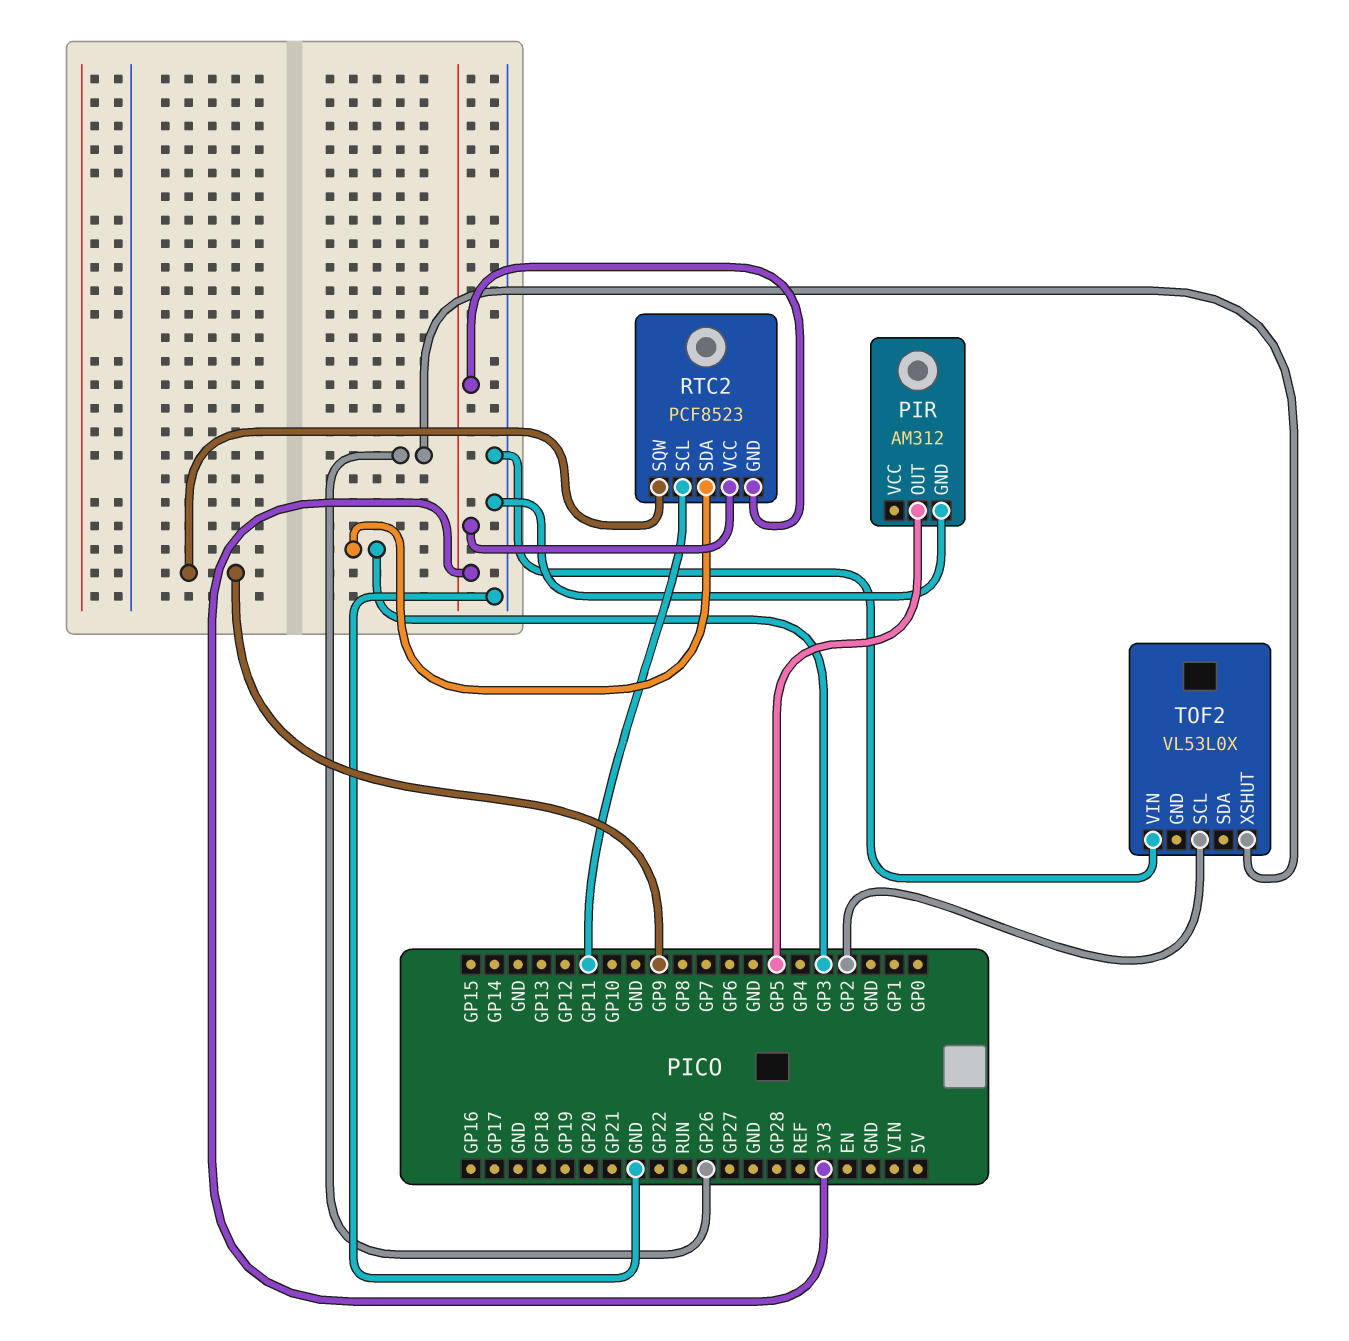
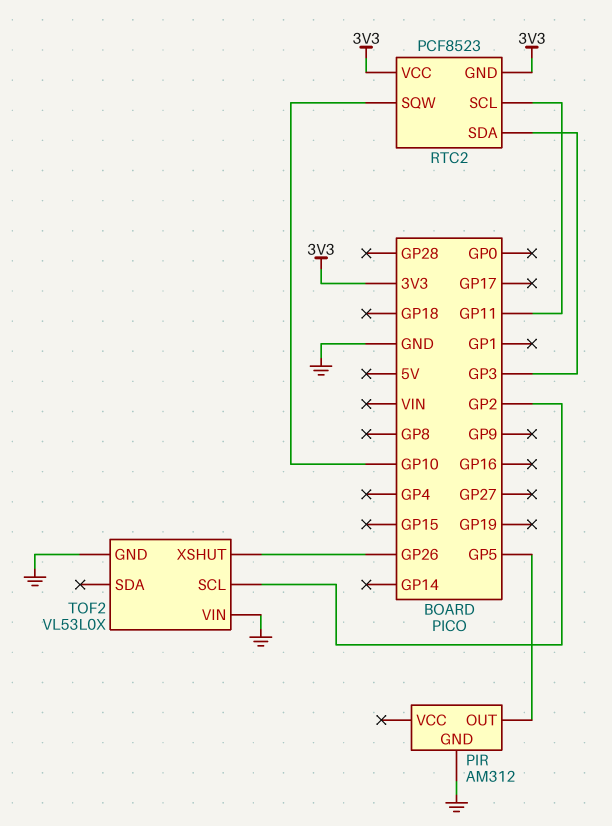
RTC2 pin SQW: GP9 -> GP10
TOF2 pin GND: none -> GND

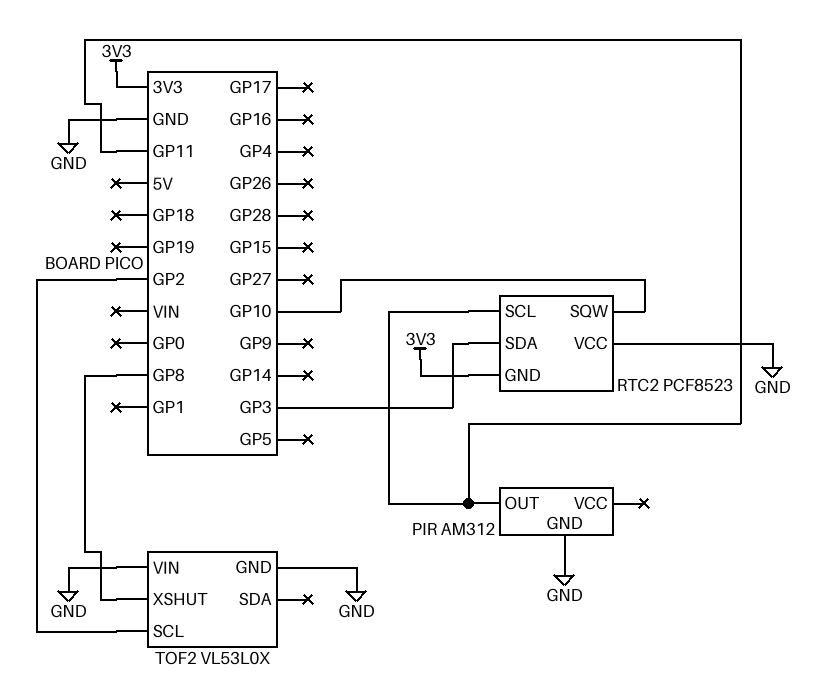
PIR pin OUT: GP5 -> GP11
RTC2 pin VCC: 3V3 -> GND
TOF2 pin XSHUT: GP26 -> GP8

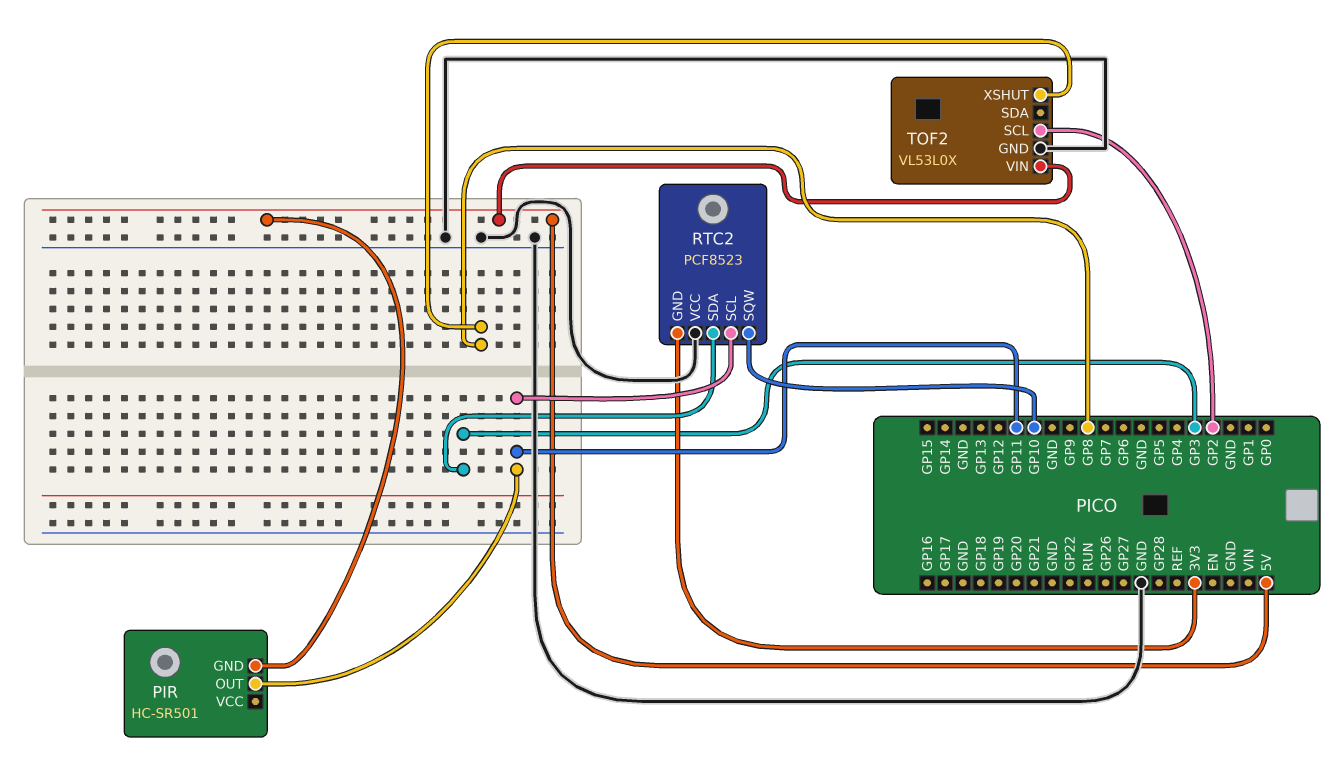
PIR: AM312 -> HC-SR501
PIR pin GND: GND -> 5V
TOF2 pin VIN: GND -> 5V

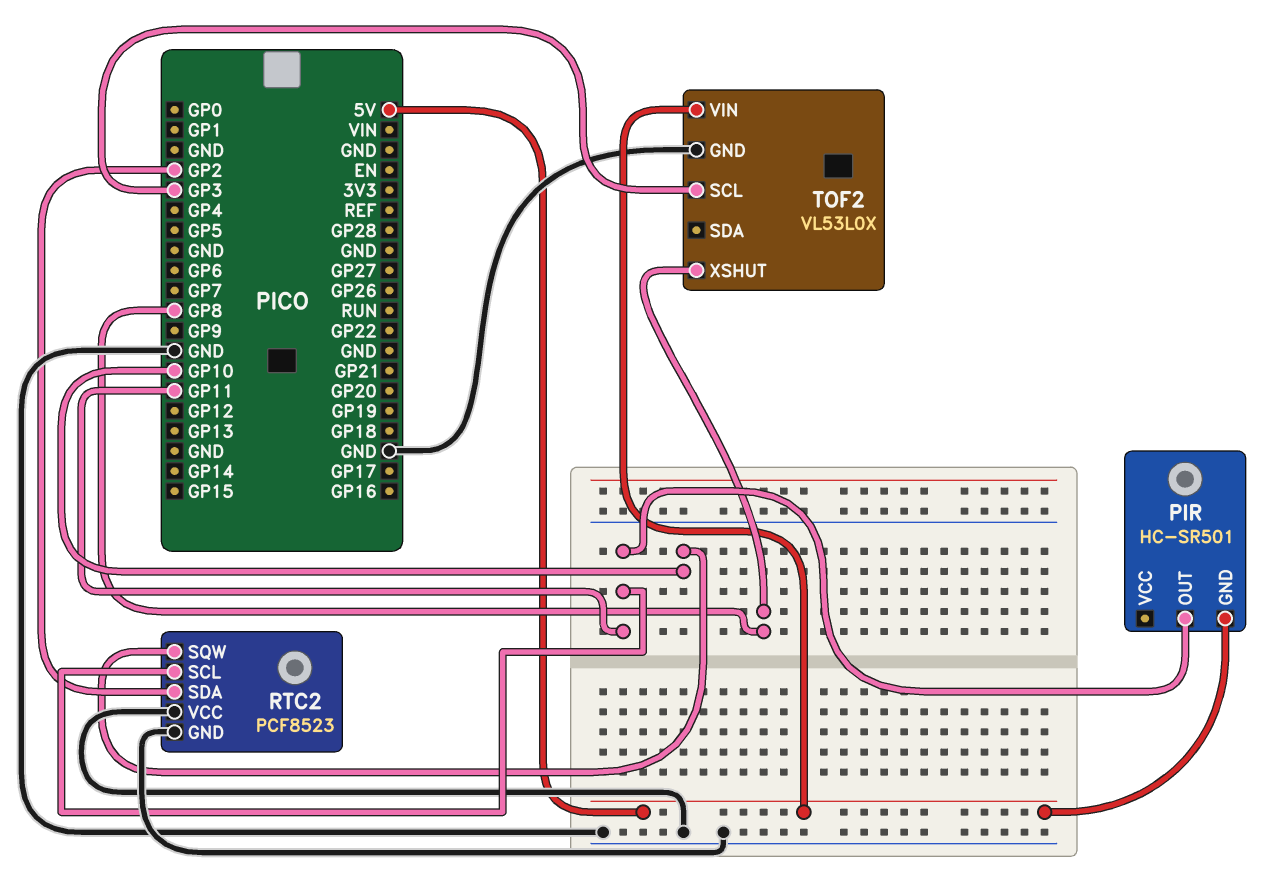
RTC2 pin GND: 3V3 -> GND
RTC2 pin SDA: GP3 -> GP2
TOF2 pin SCL: GP2 -> GP3

